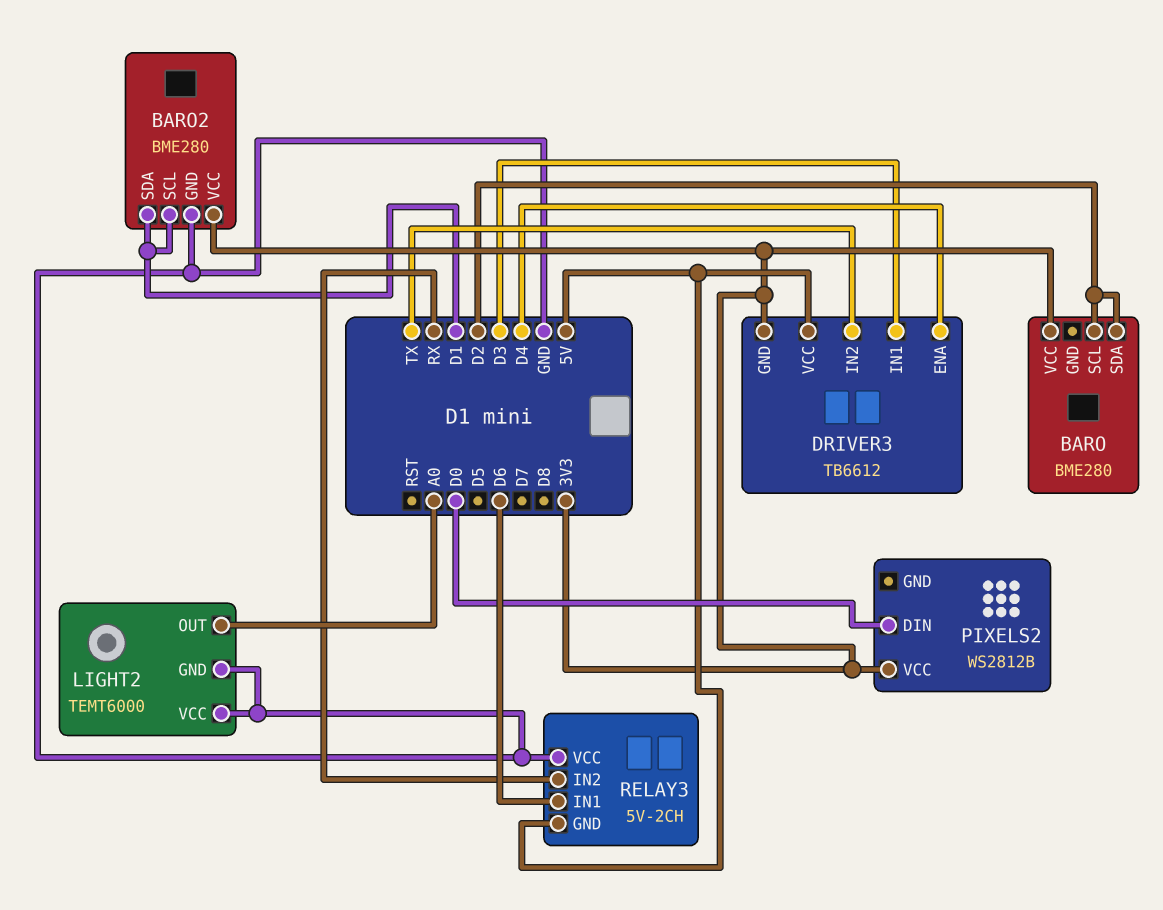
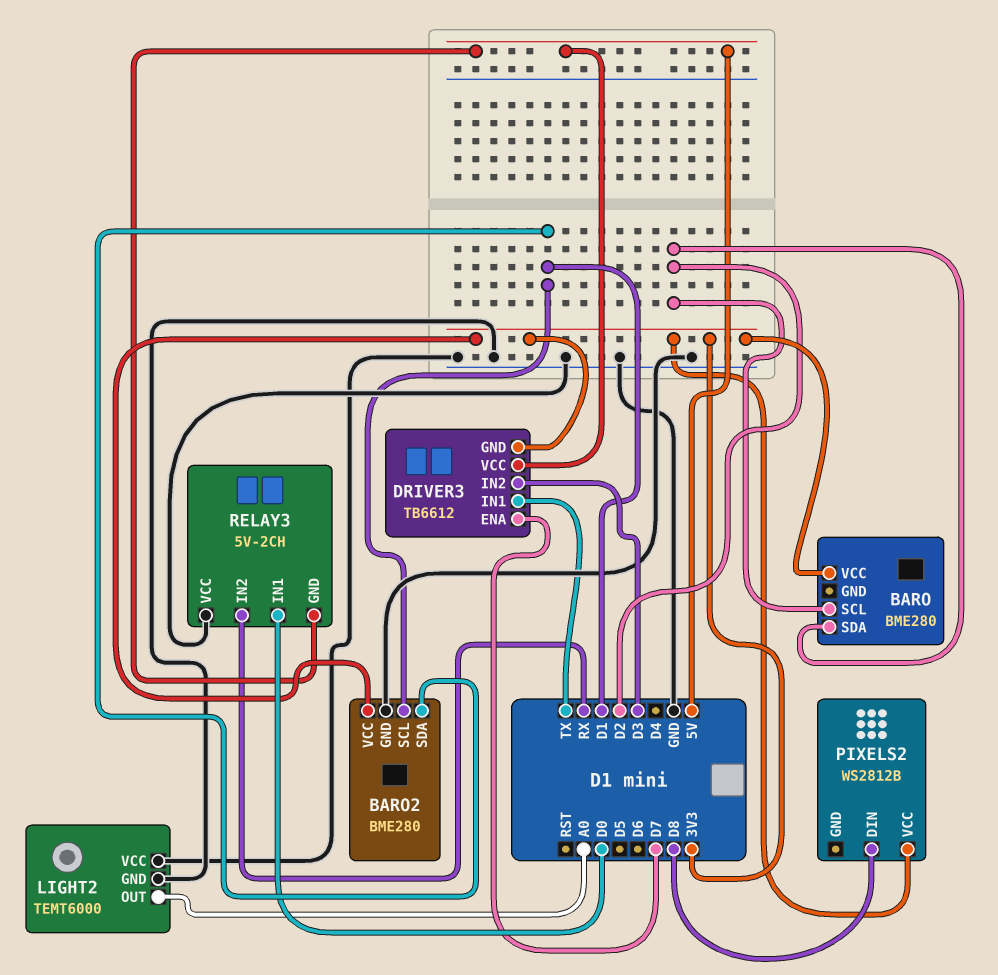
DRIVER3 pin ENA: D4 -> D7
DRIVER3 pin IN1: D3 -> TX
DRIVER3 pin IN2: TX -> D3
PIXELS2 pin DIN: D0 -> D8
RELAY3 pin IN1: D6 -> D0

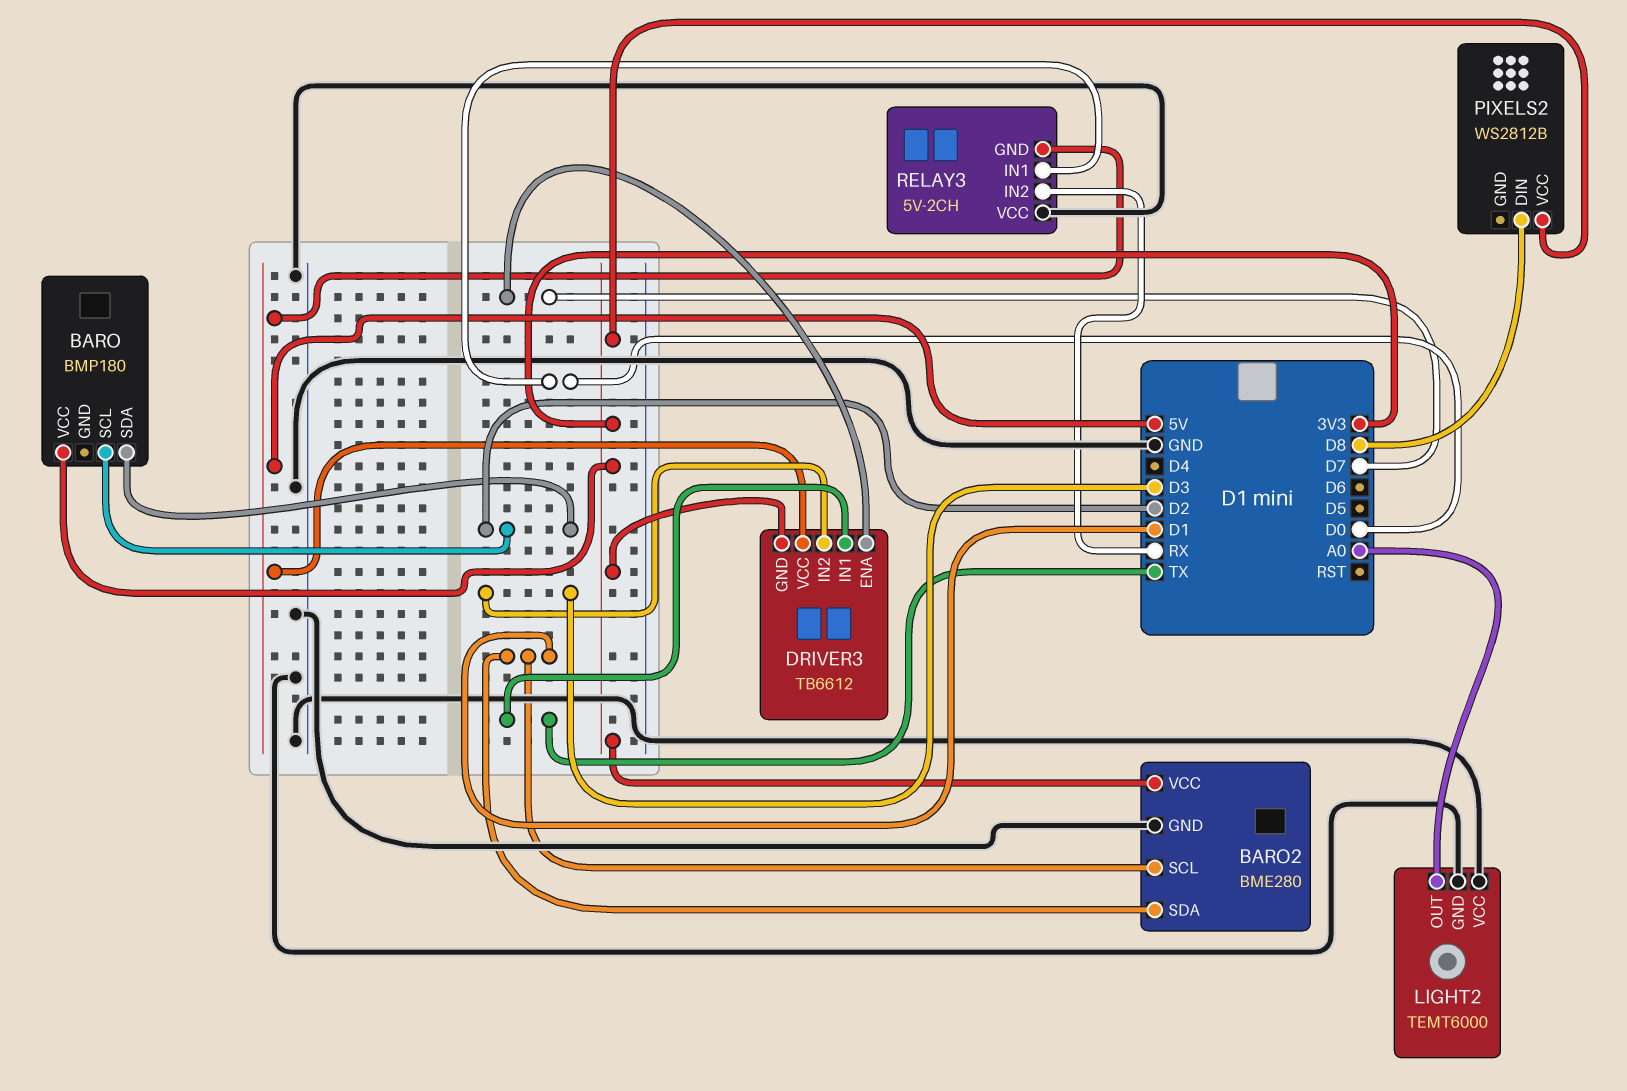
BARO: BME280 -> BMP180

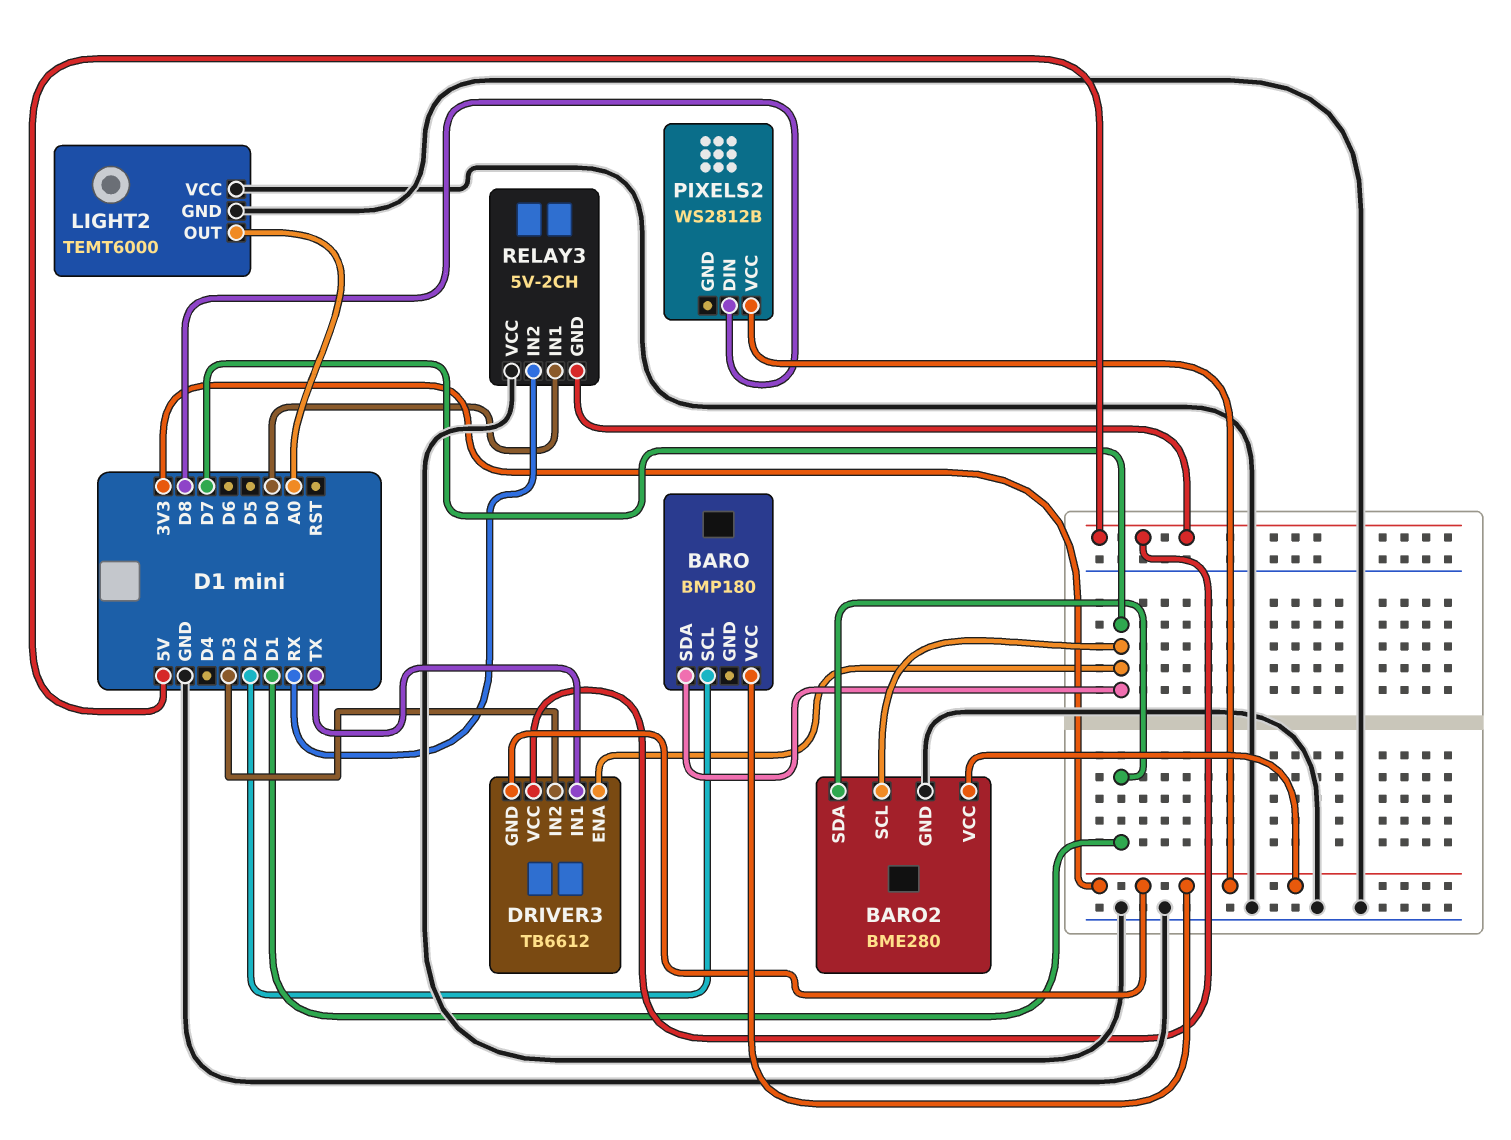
BARO pin SDA: D2 -> D7
BARO2 pin SCL: D1 -> D7

